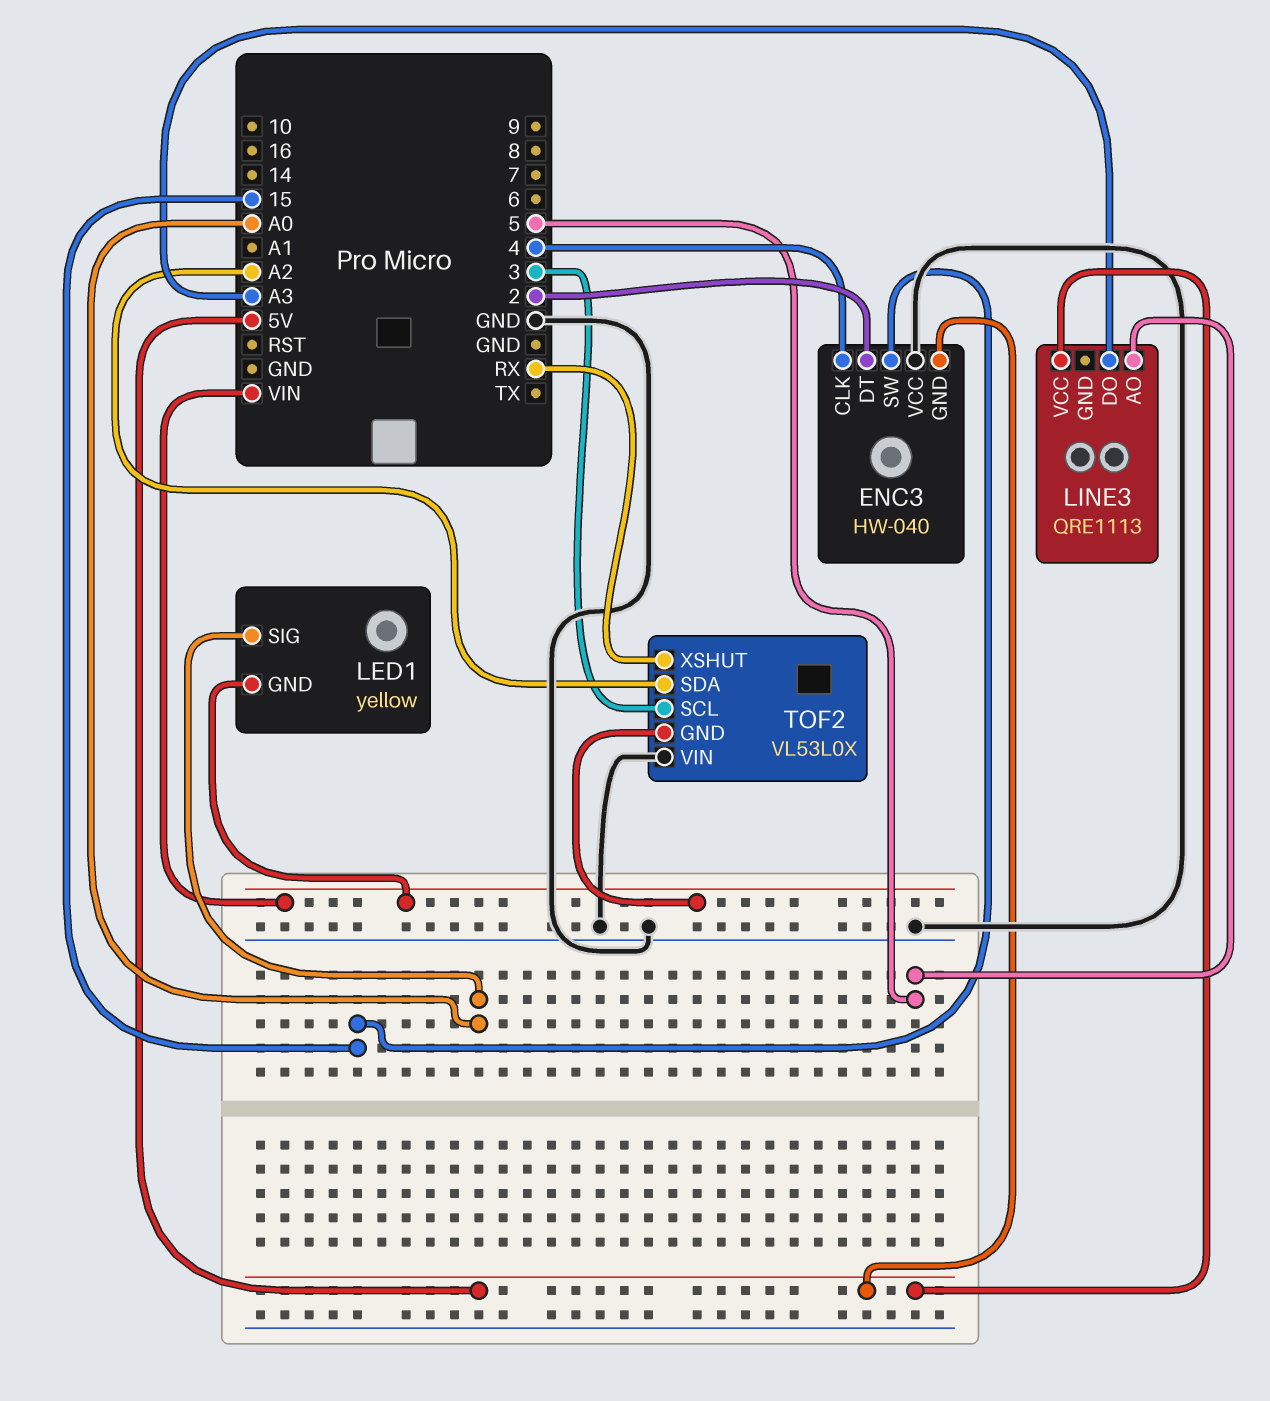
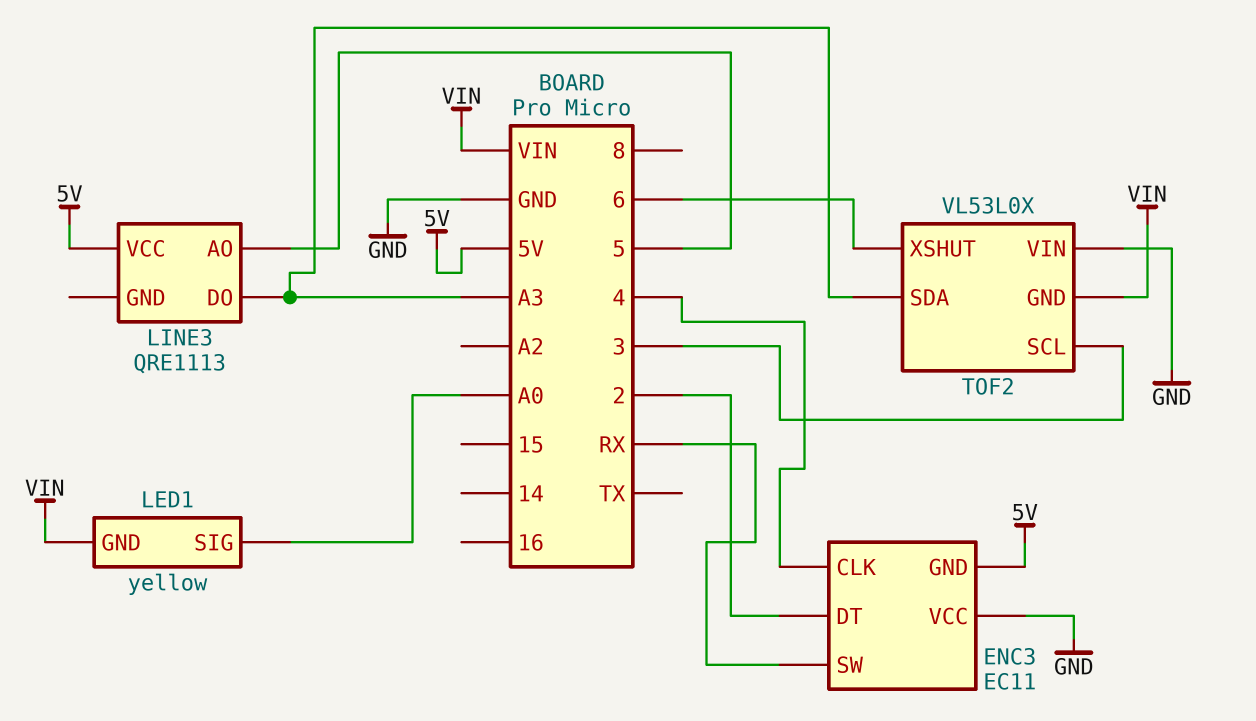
ENC3: HW-040 -> EC11
ENC3 pin SW: 15 -> RX
TOF2 pin SDA: A2 -> A3
TOF2 pin XSHUT: RX -> 6

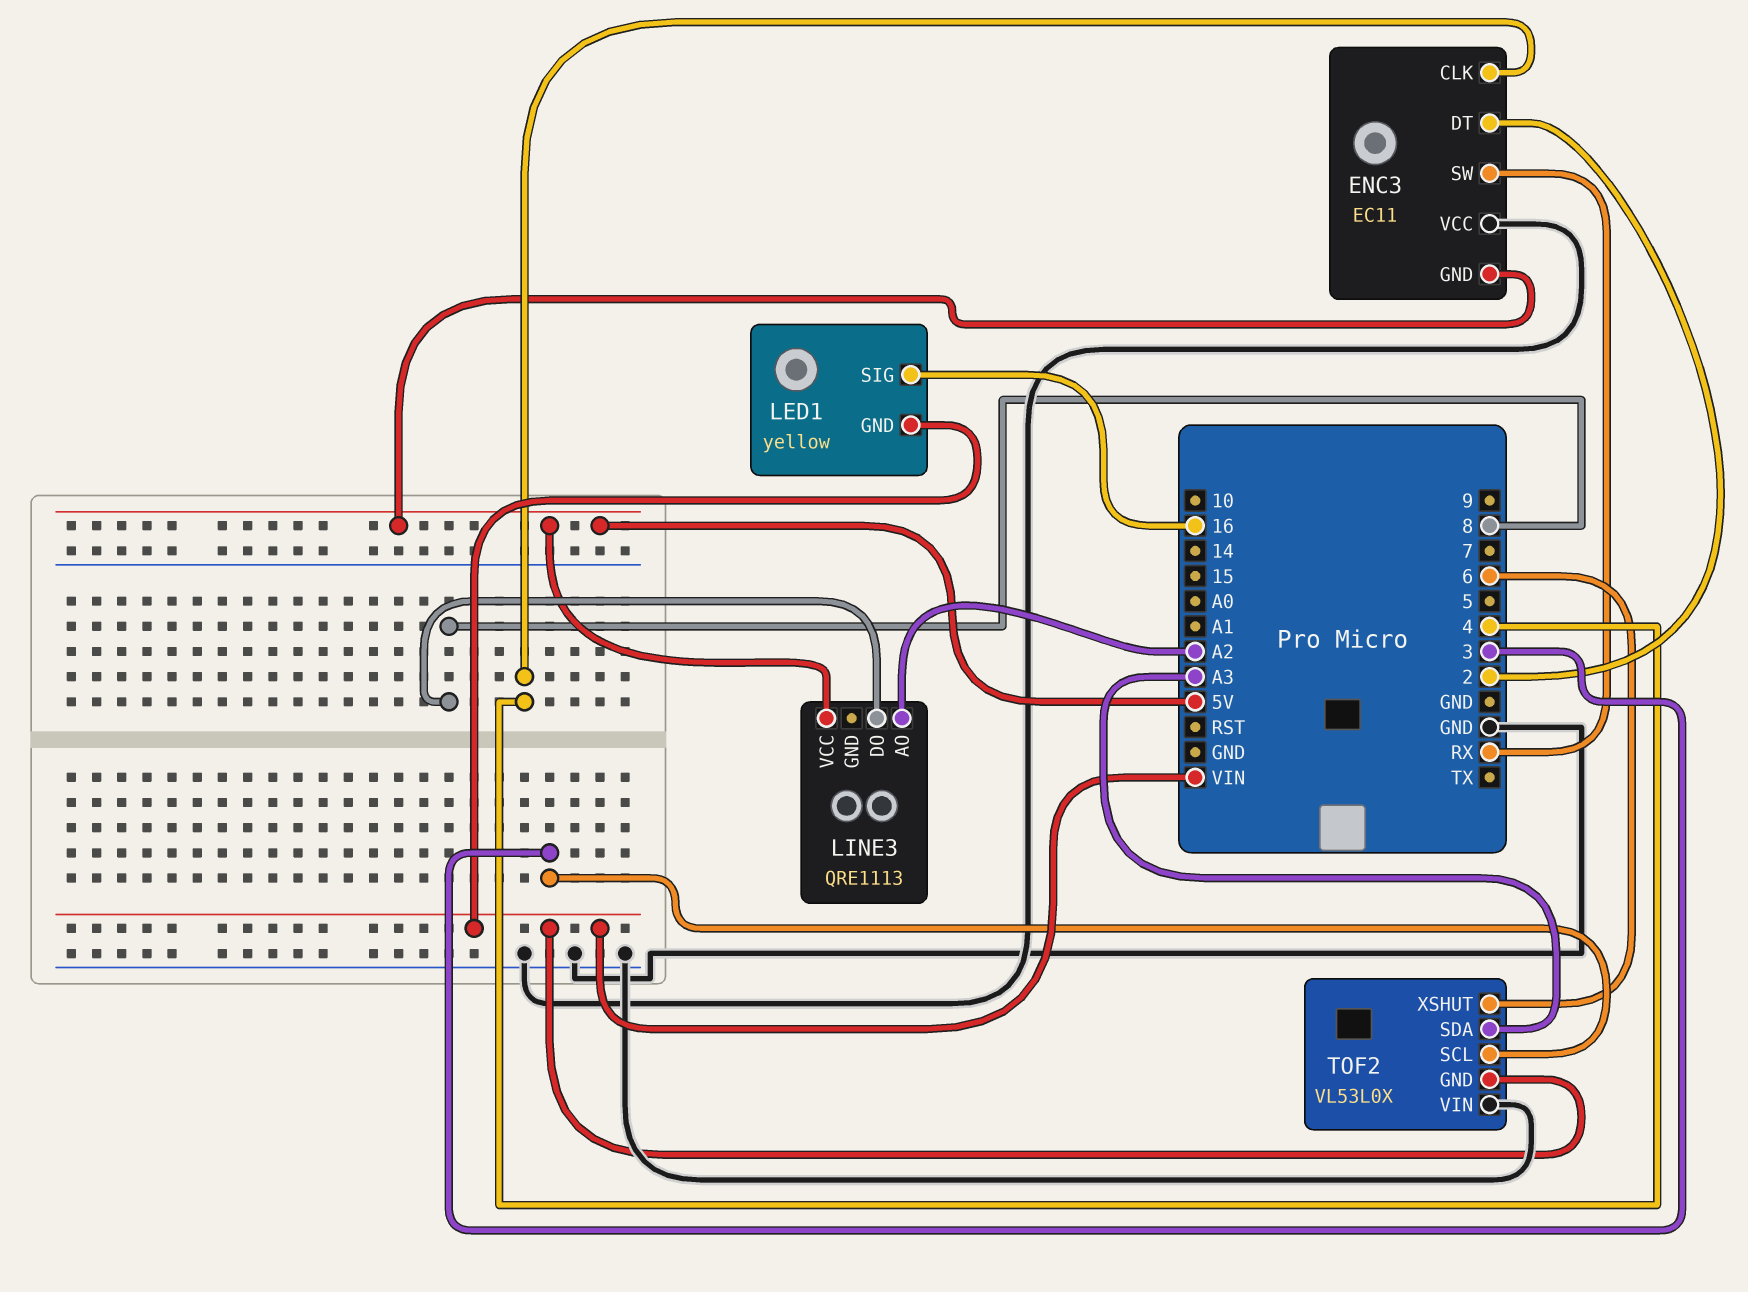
LED1 pin SIG: A0 -> 16
LINE3 pin AO: 5 -> A2
LINE3 pin DO: A3 -> 8

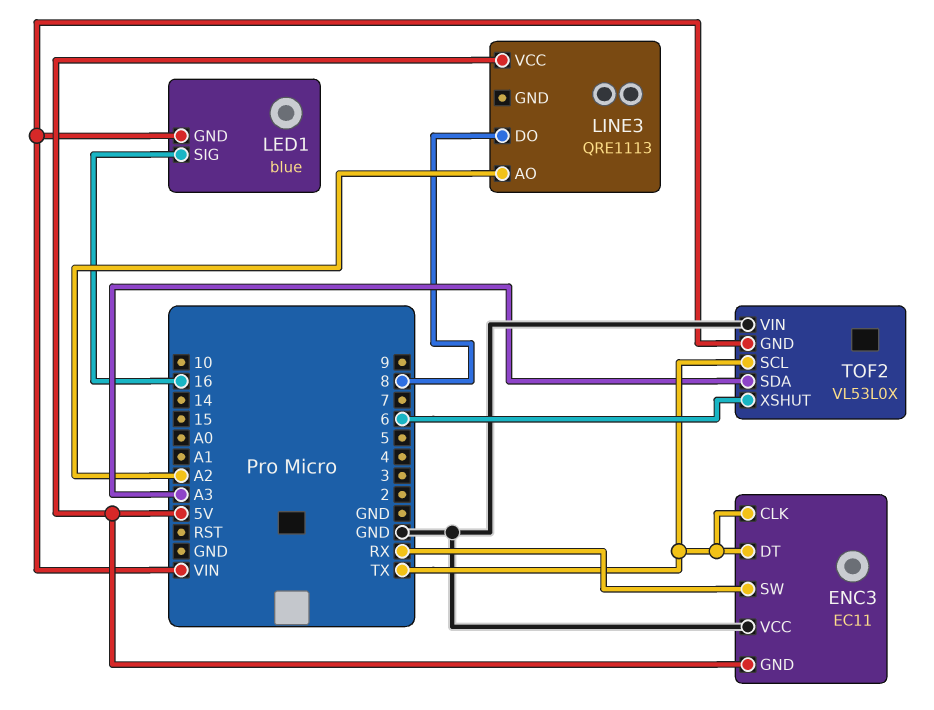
ENC3 pin CLK: 4 -> TX
ENC3 pin DT: 2 -> TX
LED1: yellow -> blue
TOF2 pin SCL: 3 -> TX

